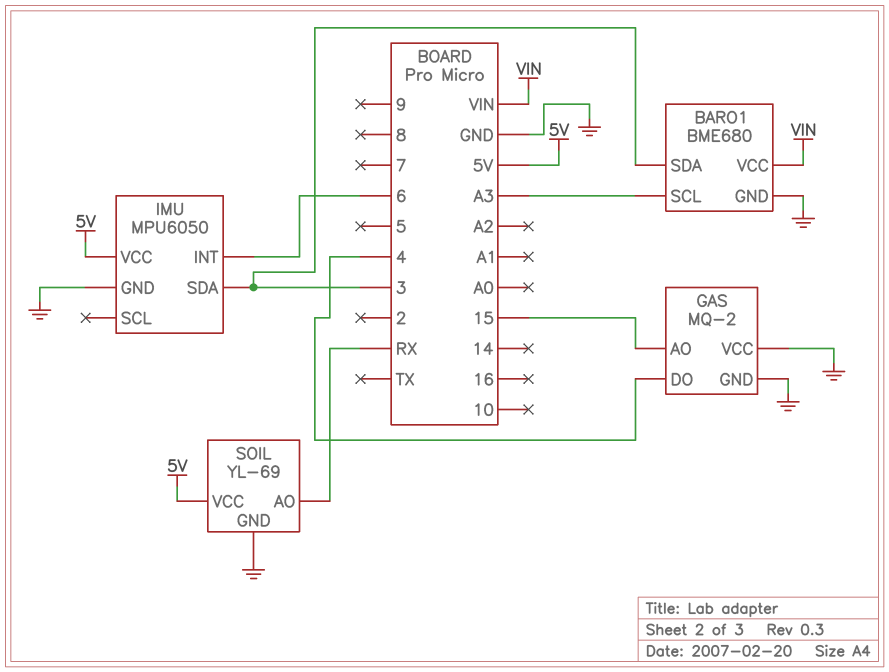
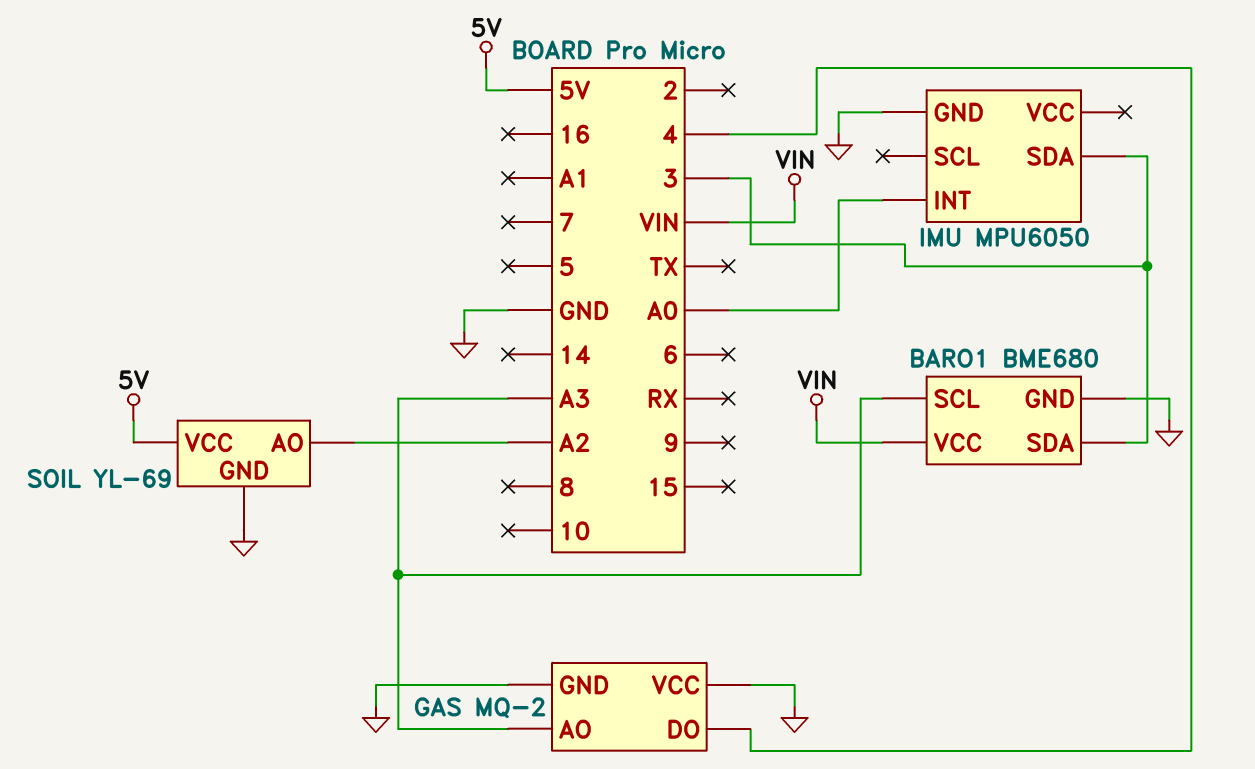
GAS pin AO: 15 -> A3
IMU pin INT: 6 -> A0
IMU pin VCC: 5V -> none
SOIL pin AO: RX -> A2

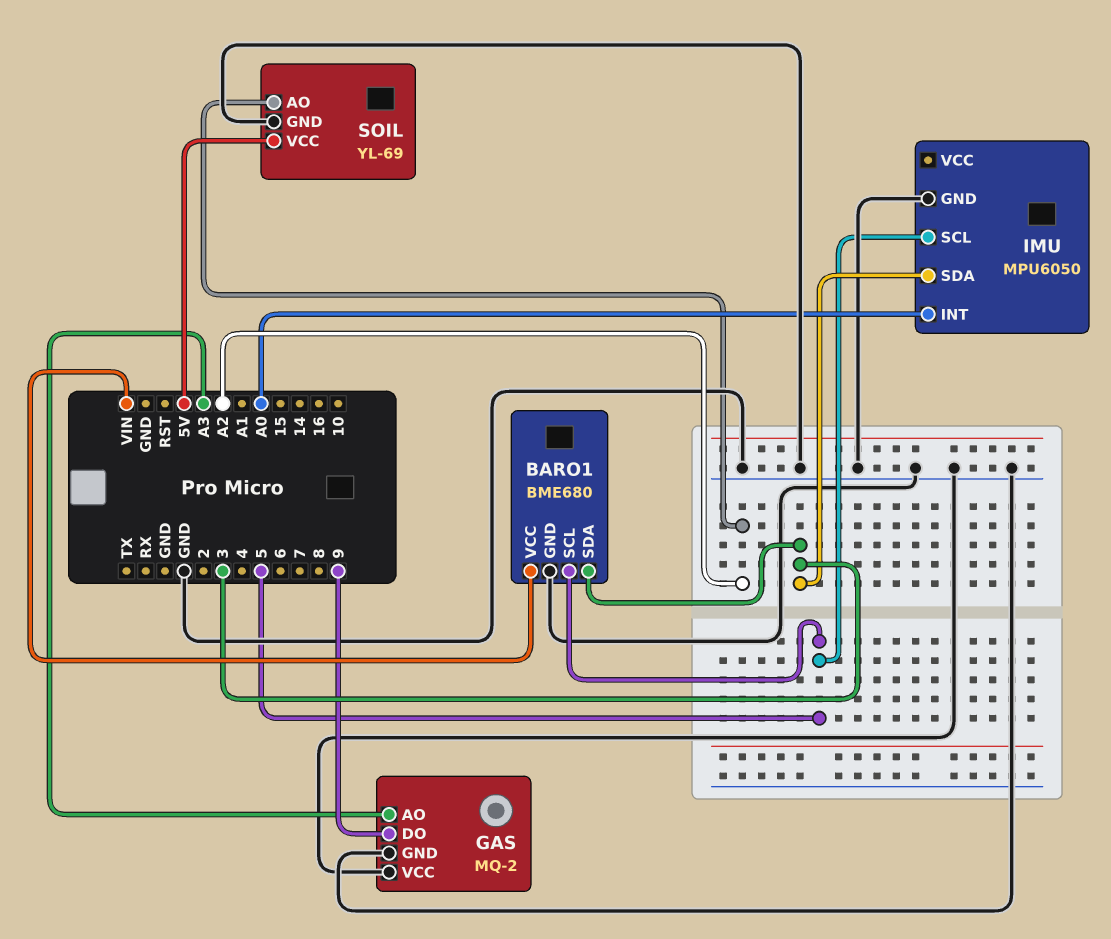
BARO1 pin SCL: A3 -> 5
GAS pin DO: 4 -> 9
IMU pin SCL: none -> 5

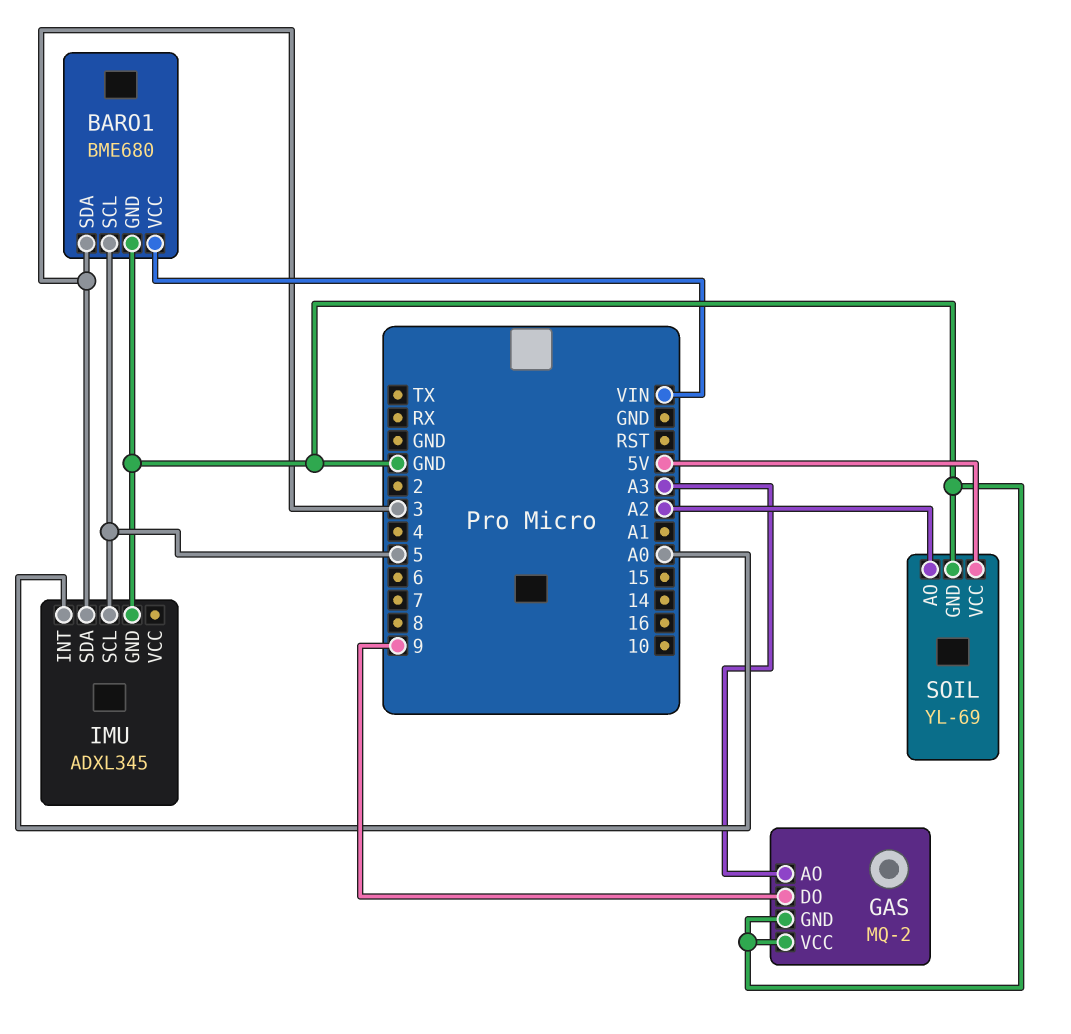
IMU: MPU6050 -> ADXL345

